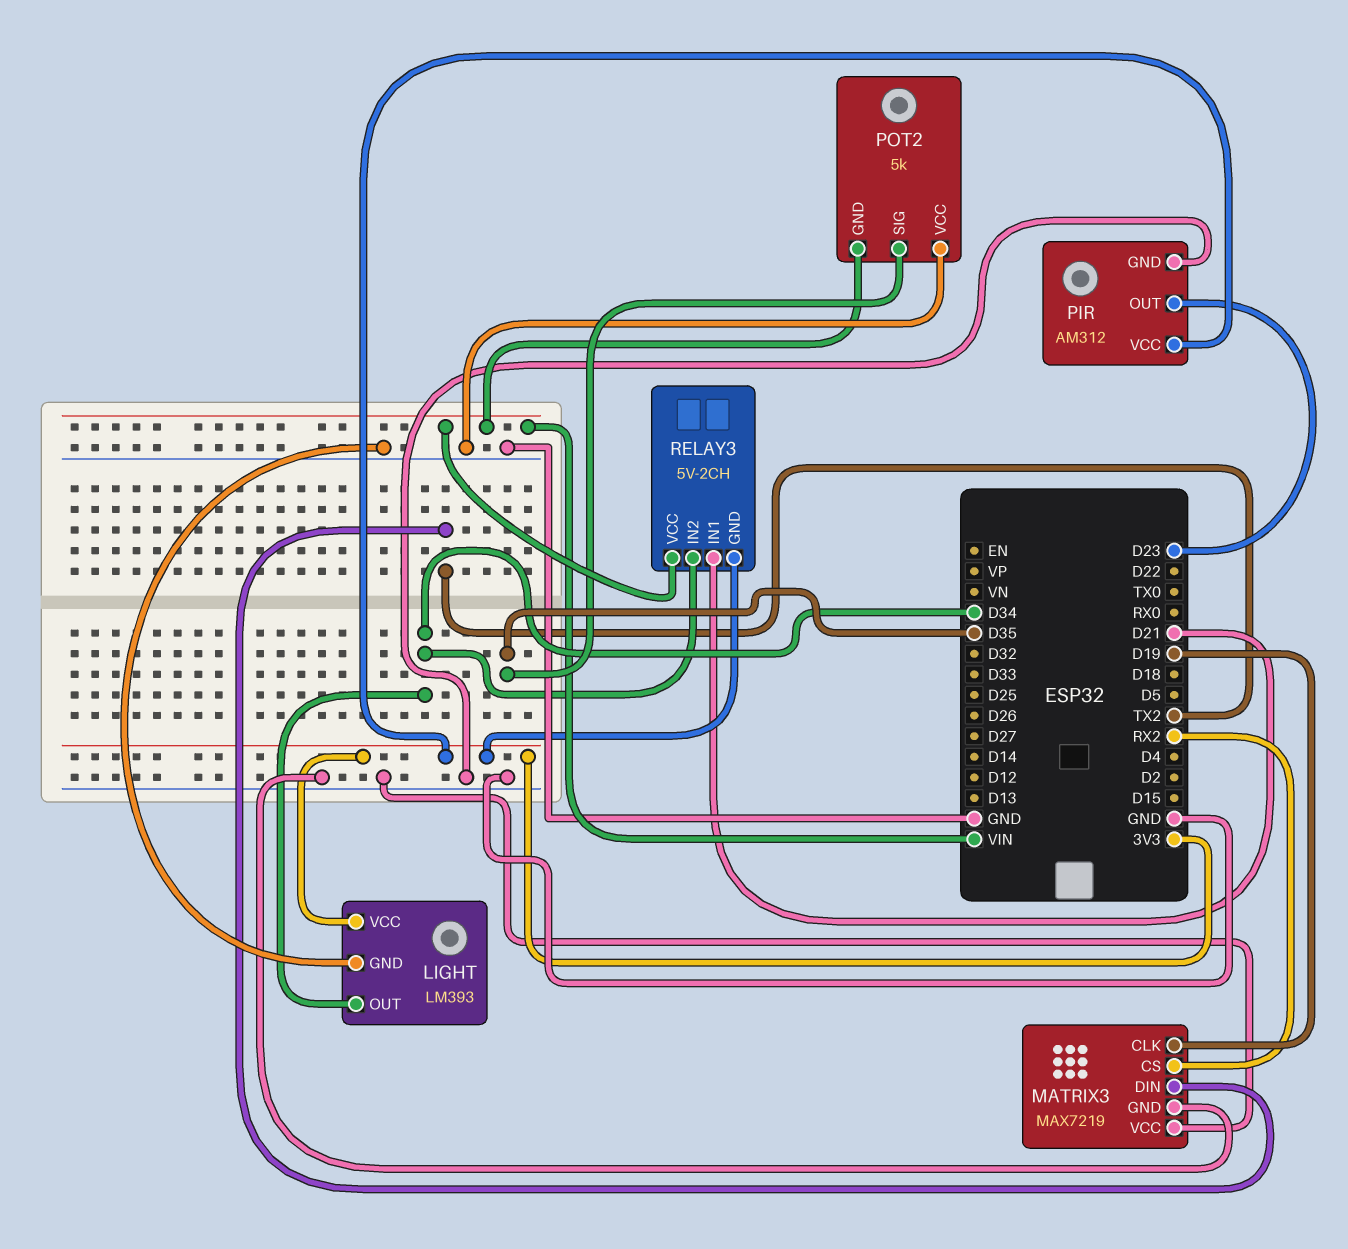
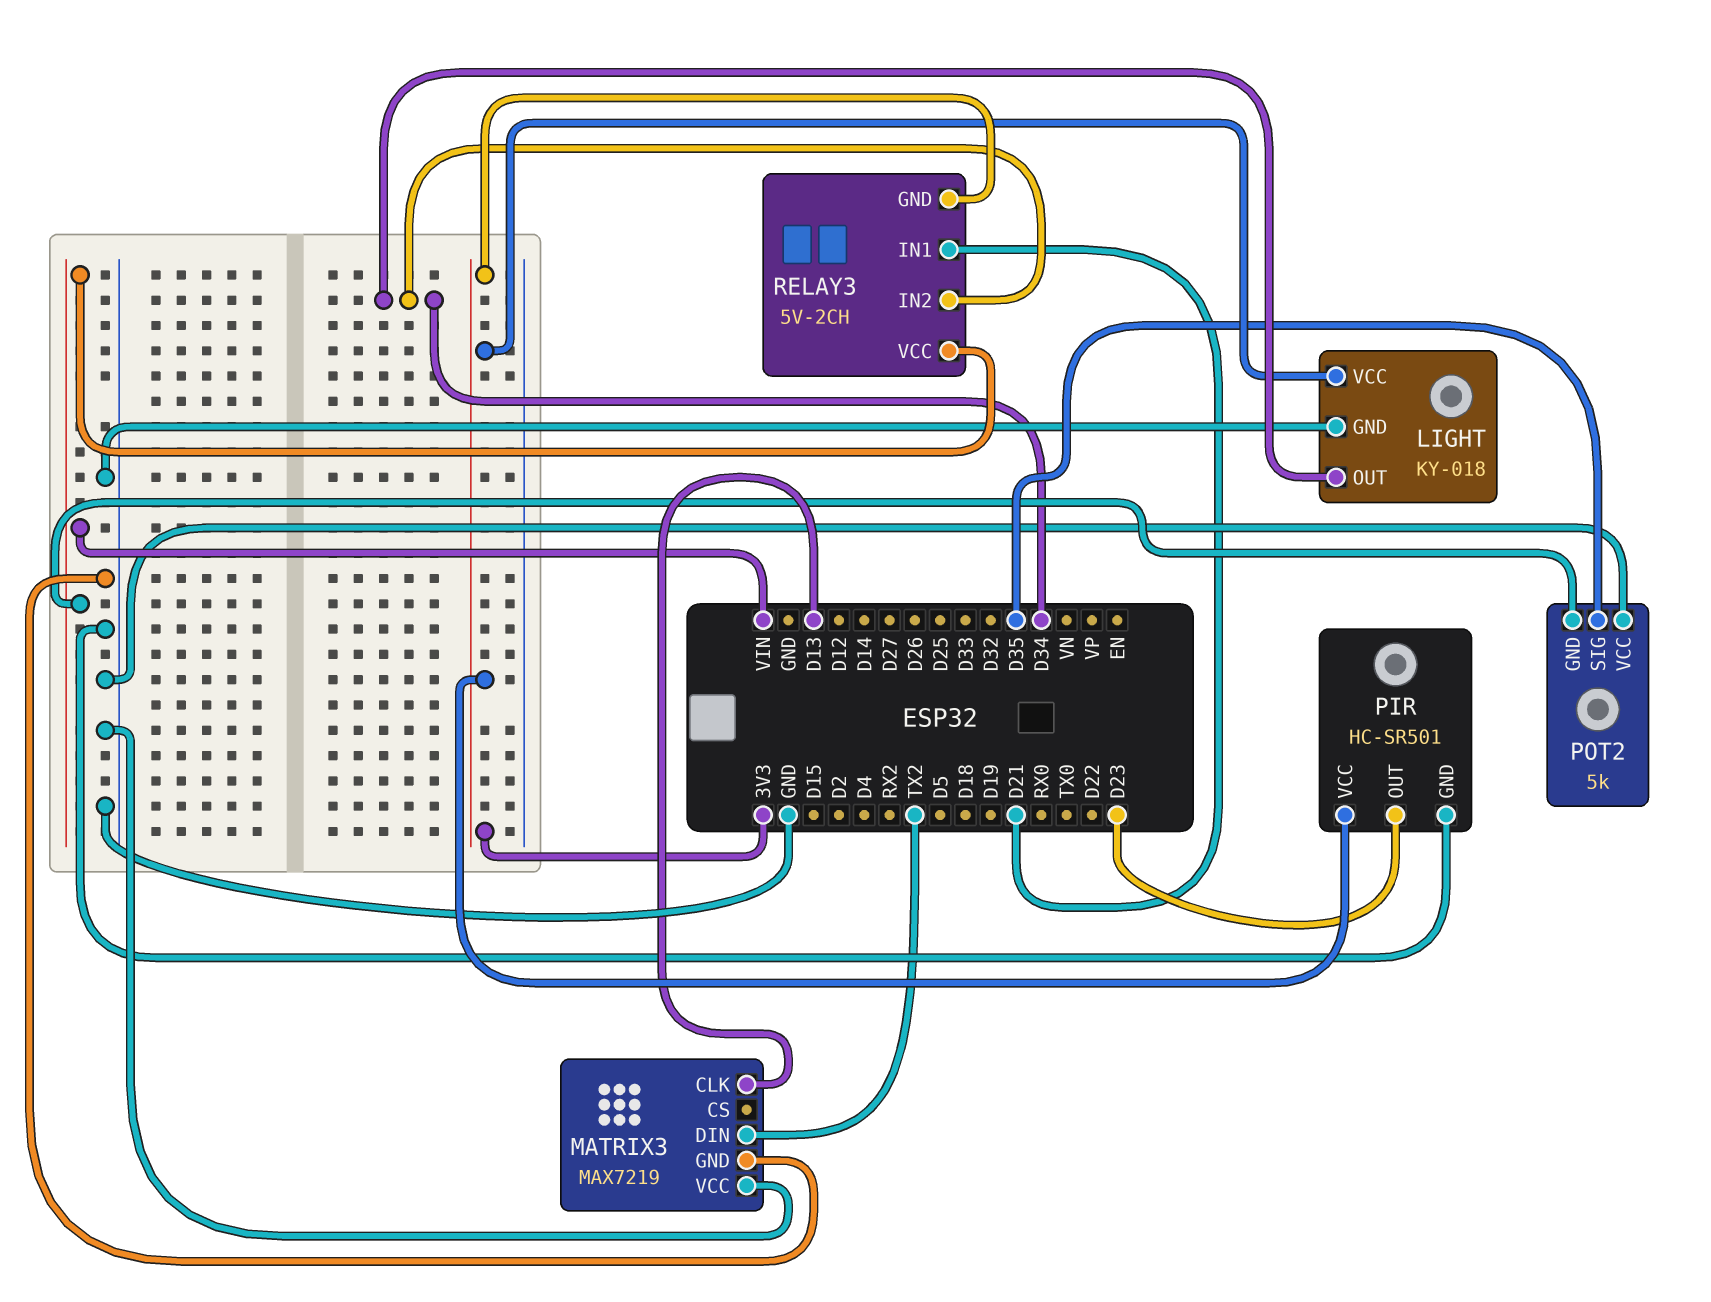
LIGHT: LM393 -> KY-018
MATRIX3 pin CLK: D19 -> D13
MATRIX3 pin CS: RX2 -> none
PIR: AM312 -> HC-SR501

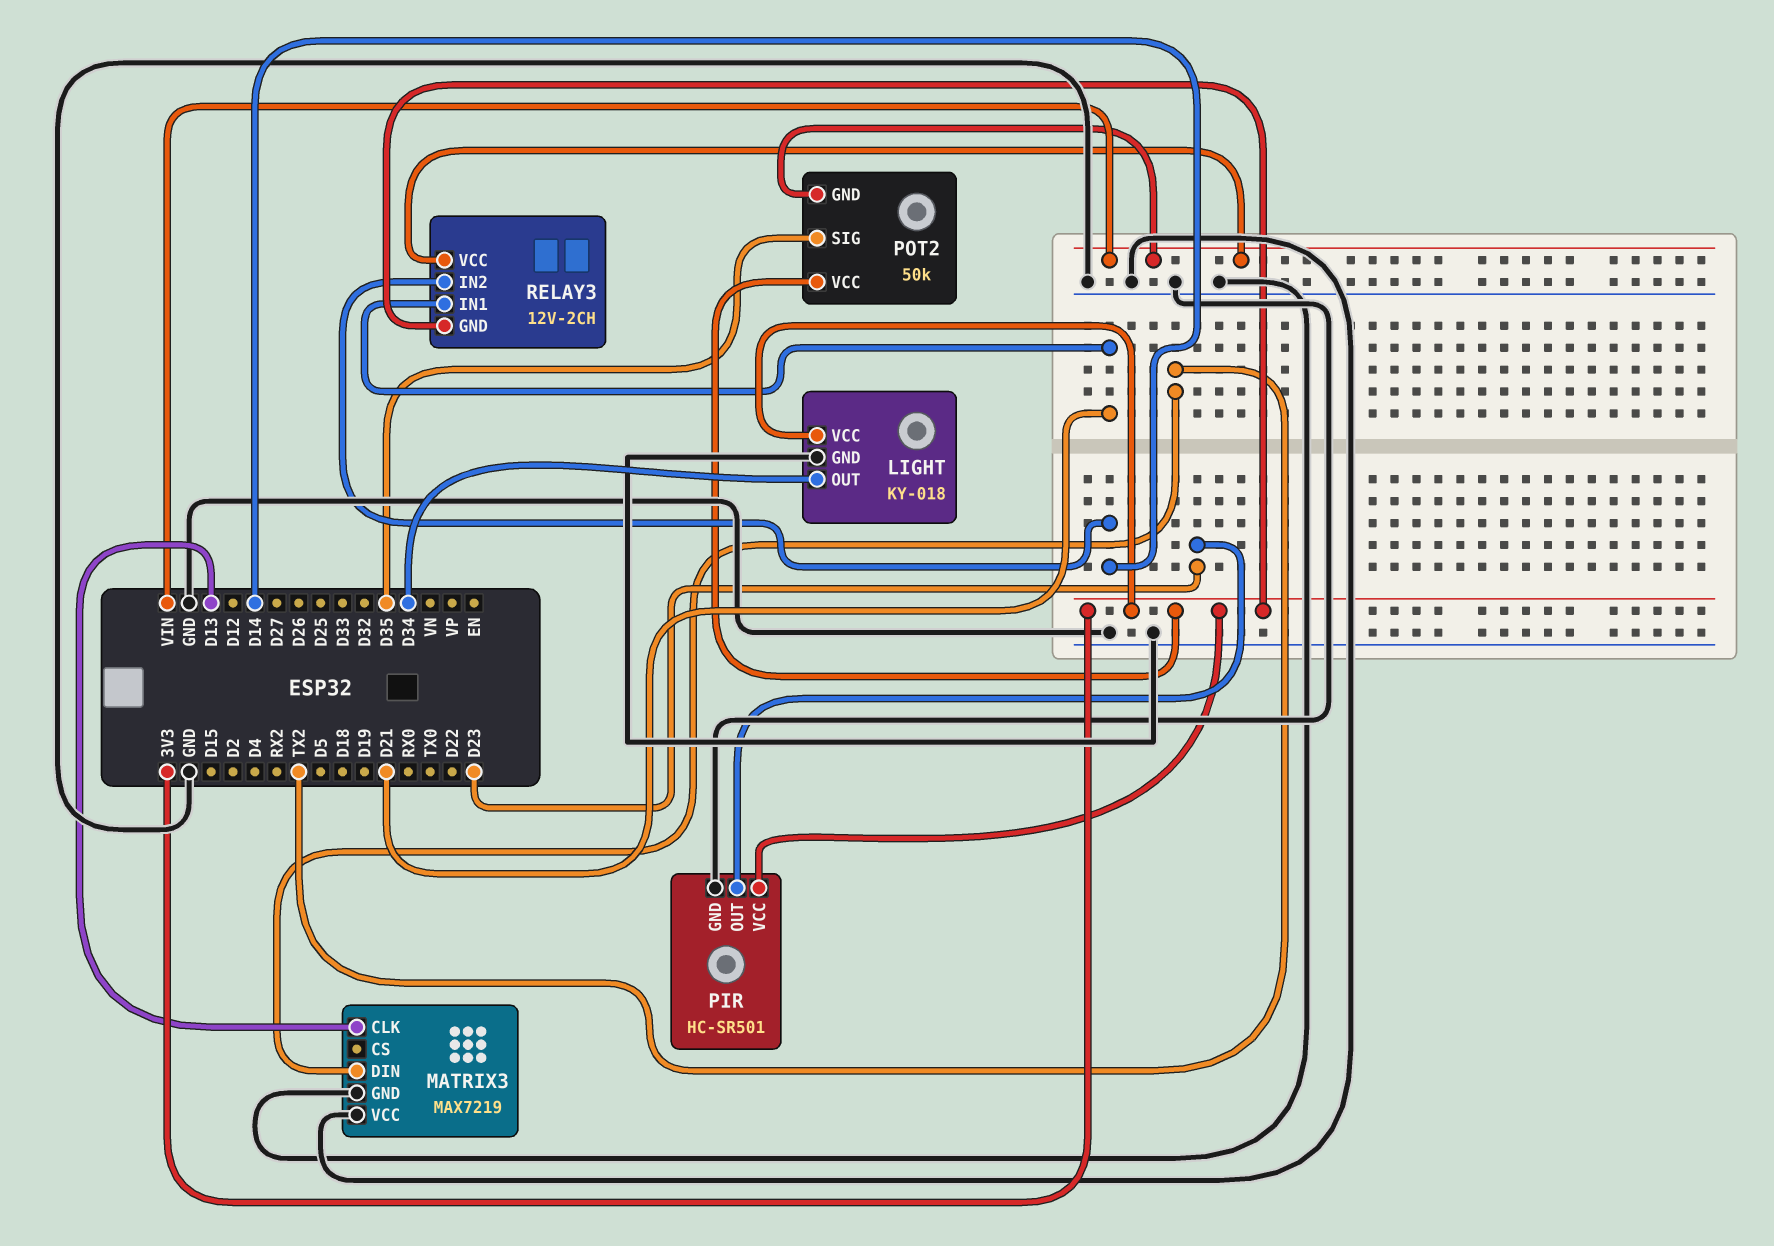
POT2: 5k -> 50k
POT2 pin VCC: GND -> 3V3
RELAY3: 5V-2CH -> 12V-2CH
RELAY3 pin IN2: D34 -> D14

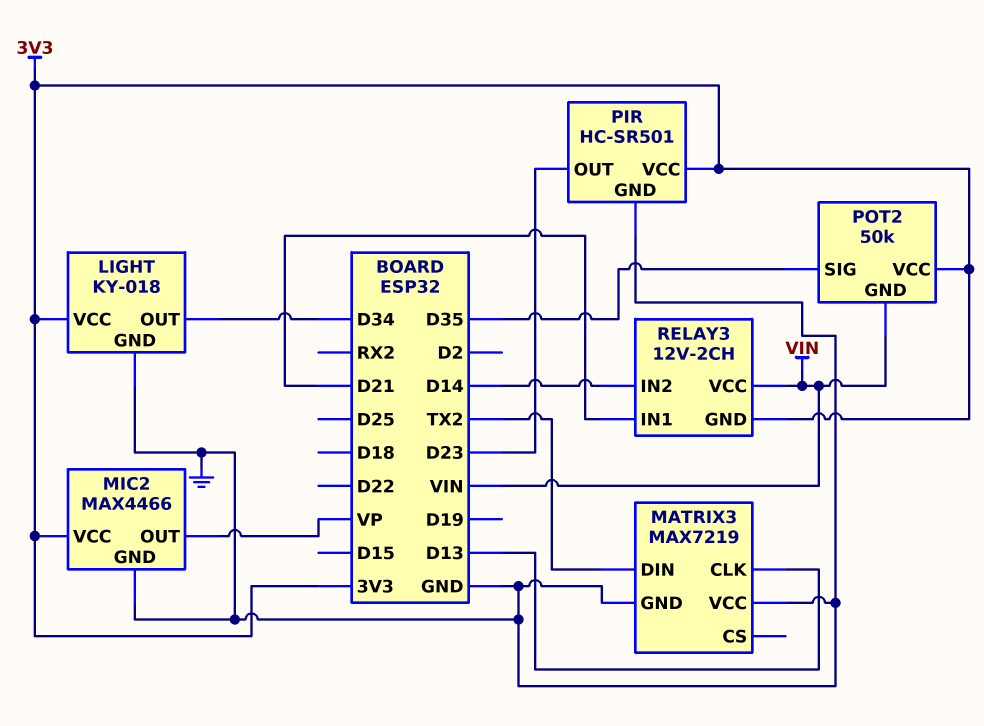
MIC2: none -> MAX4466
MIC2 pin GND: none -> GND
MIC2 pin OUT: none -> VP
MIC2 pin VCC: none -> 3V3

